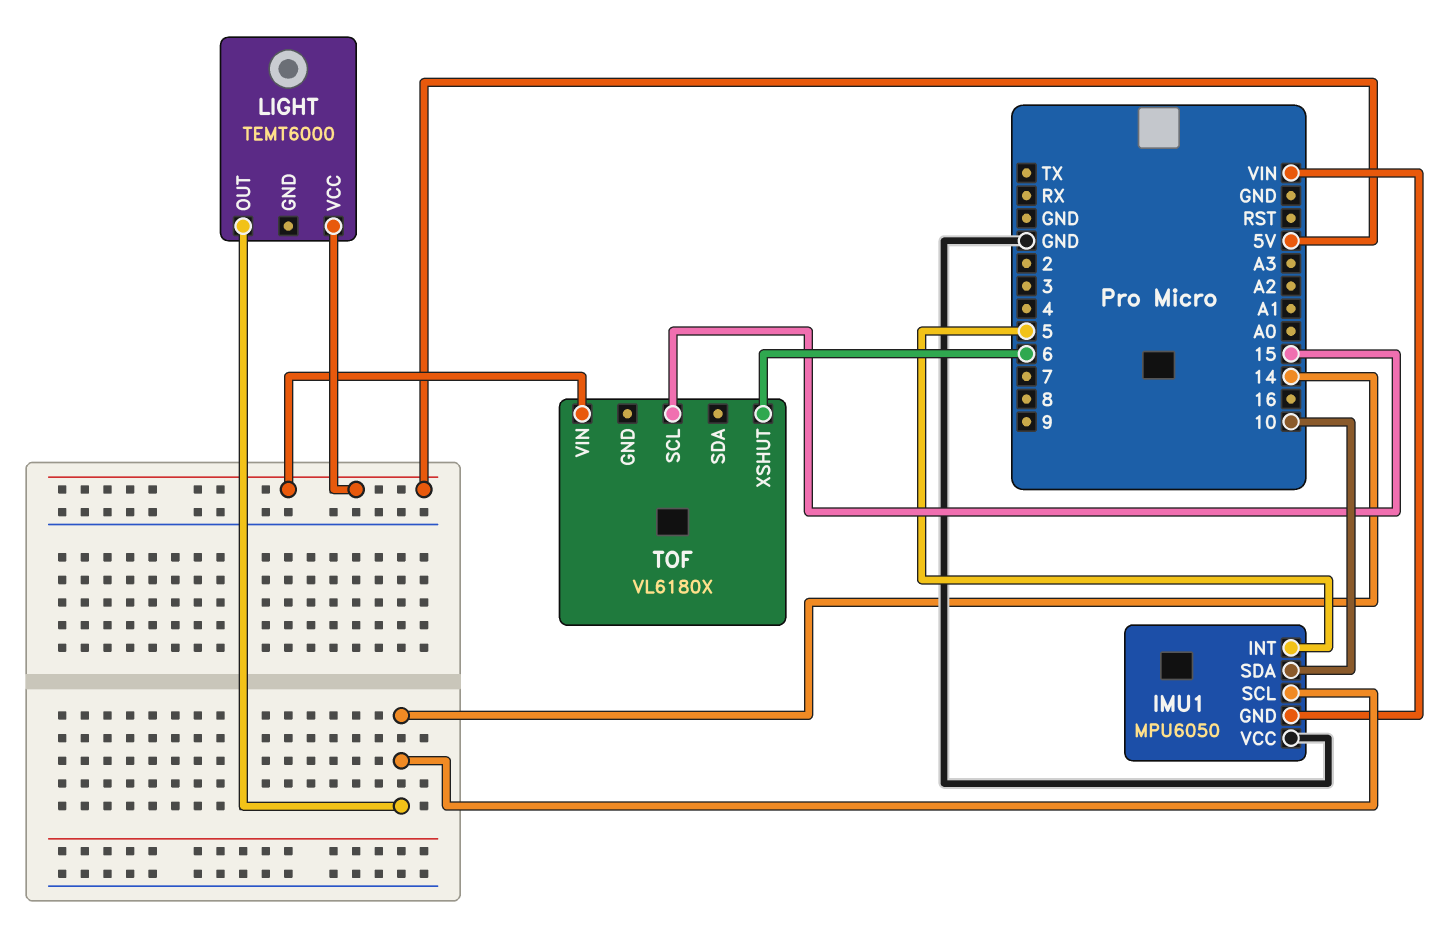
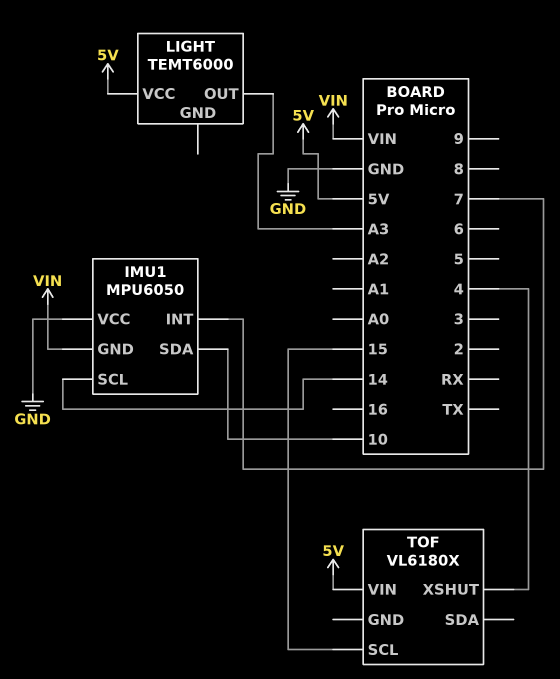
IMU1 pin INT: 5 -> 7
LIGHT pin OUT: 14 -> A3
TOF pin XSHUT: 6 -> 4

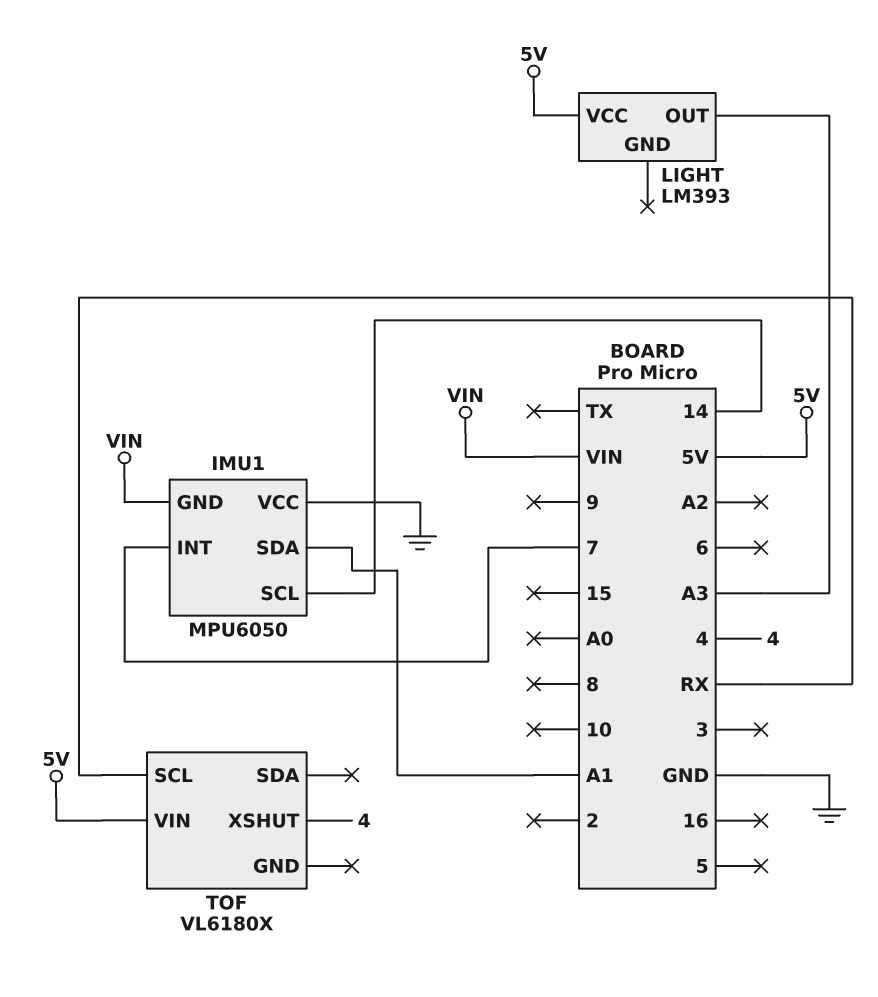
IMU1 pin SDA: 10 -> A1
LIGHT: TEMT6000 -> LM393
TOF pin SCL: 15 -> RX

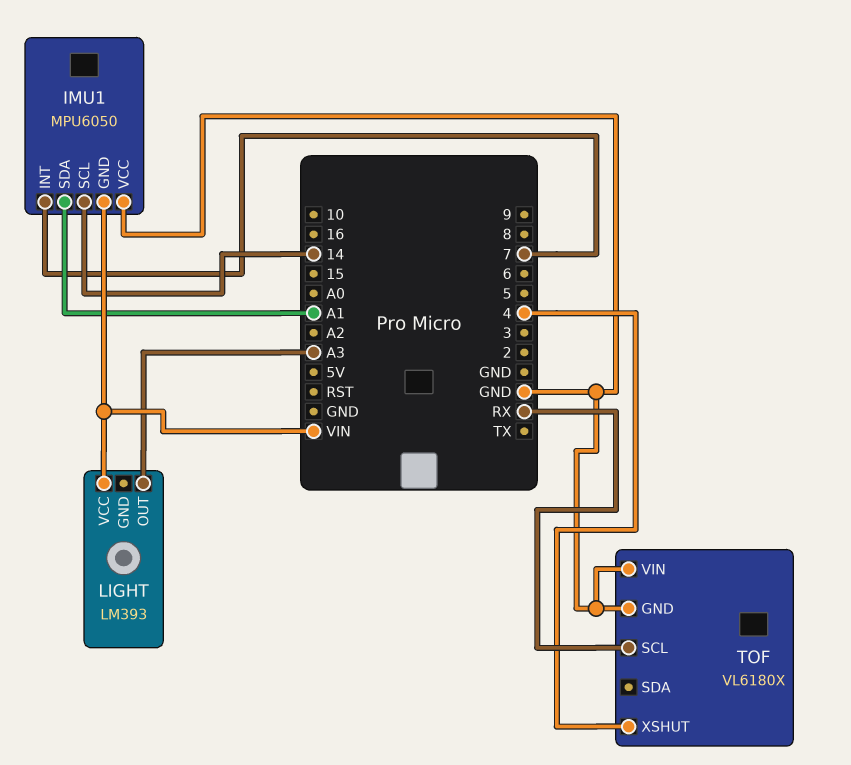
LIGHT pin VCC: 5V -> VIN
TOF pin GND: none -> GND
TOF pin VIN: 5V -> GND

